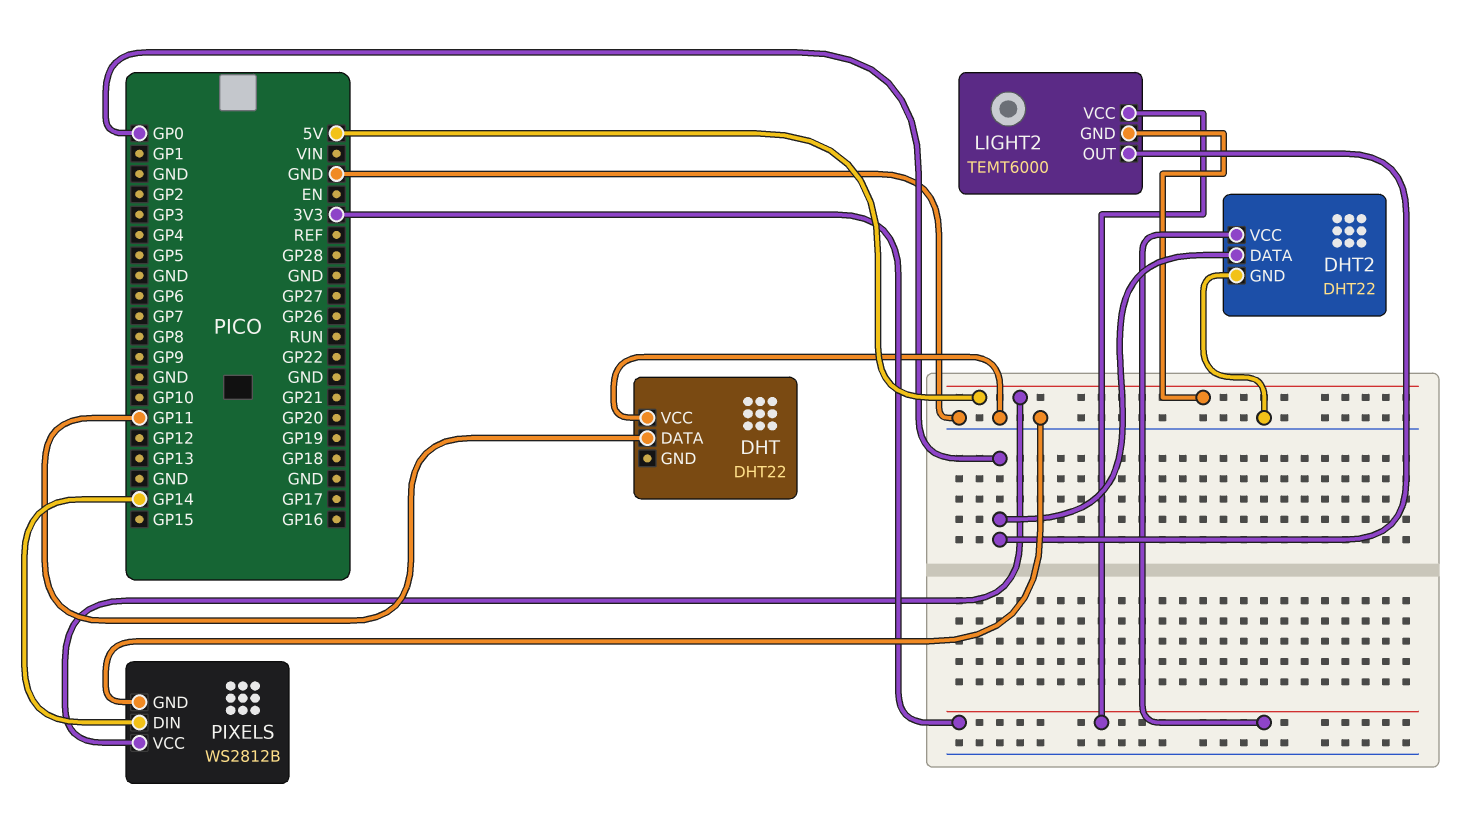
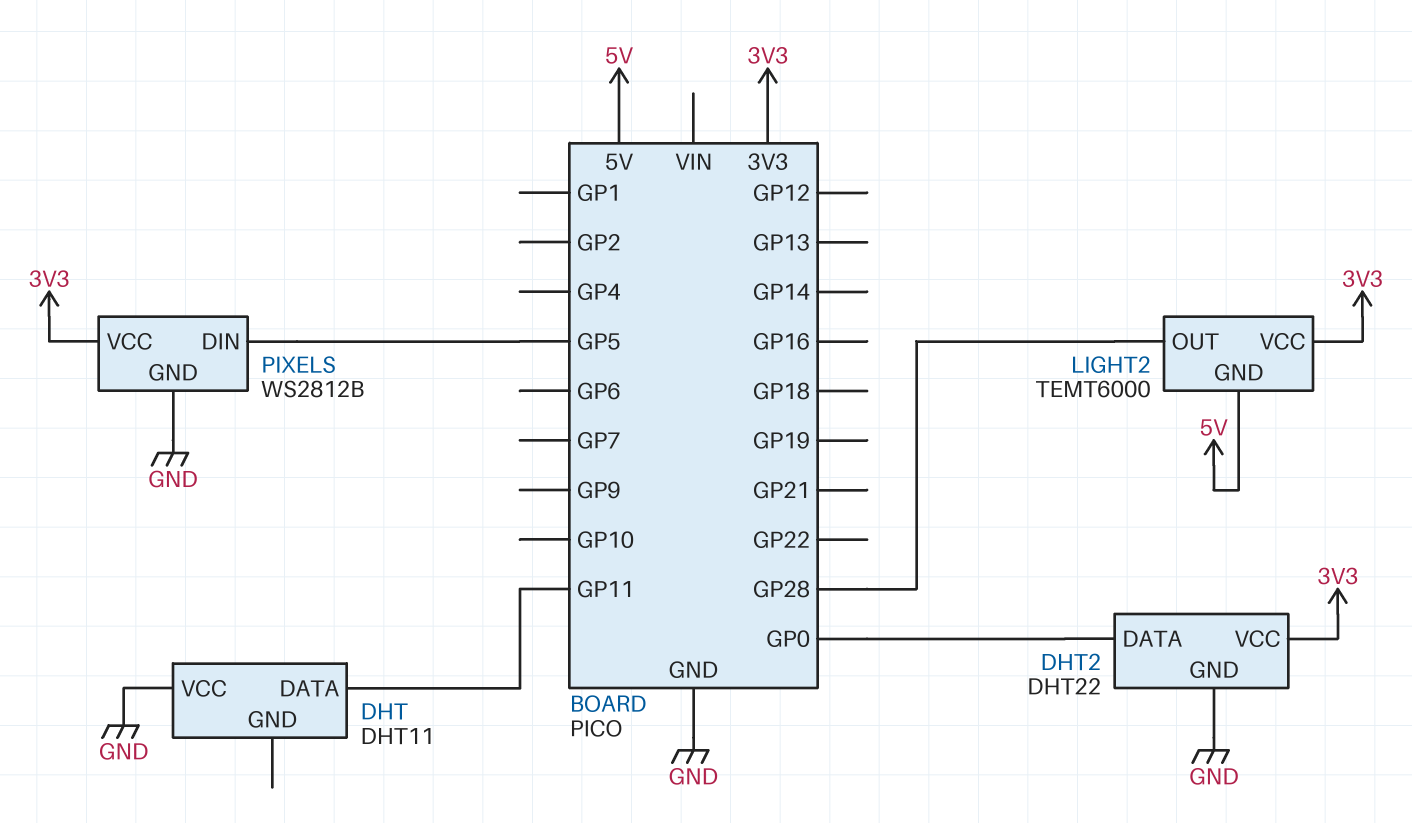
DHT: DHT22 -> DHT11
LIGHT2 pin OUT: GP0 -> GP28
PIXELS pin DIN: GP14 -> GP5
PIXELS pin VCC: 5V -> 3V3

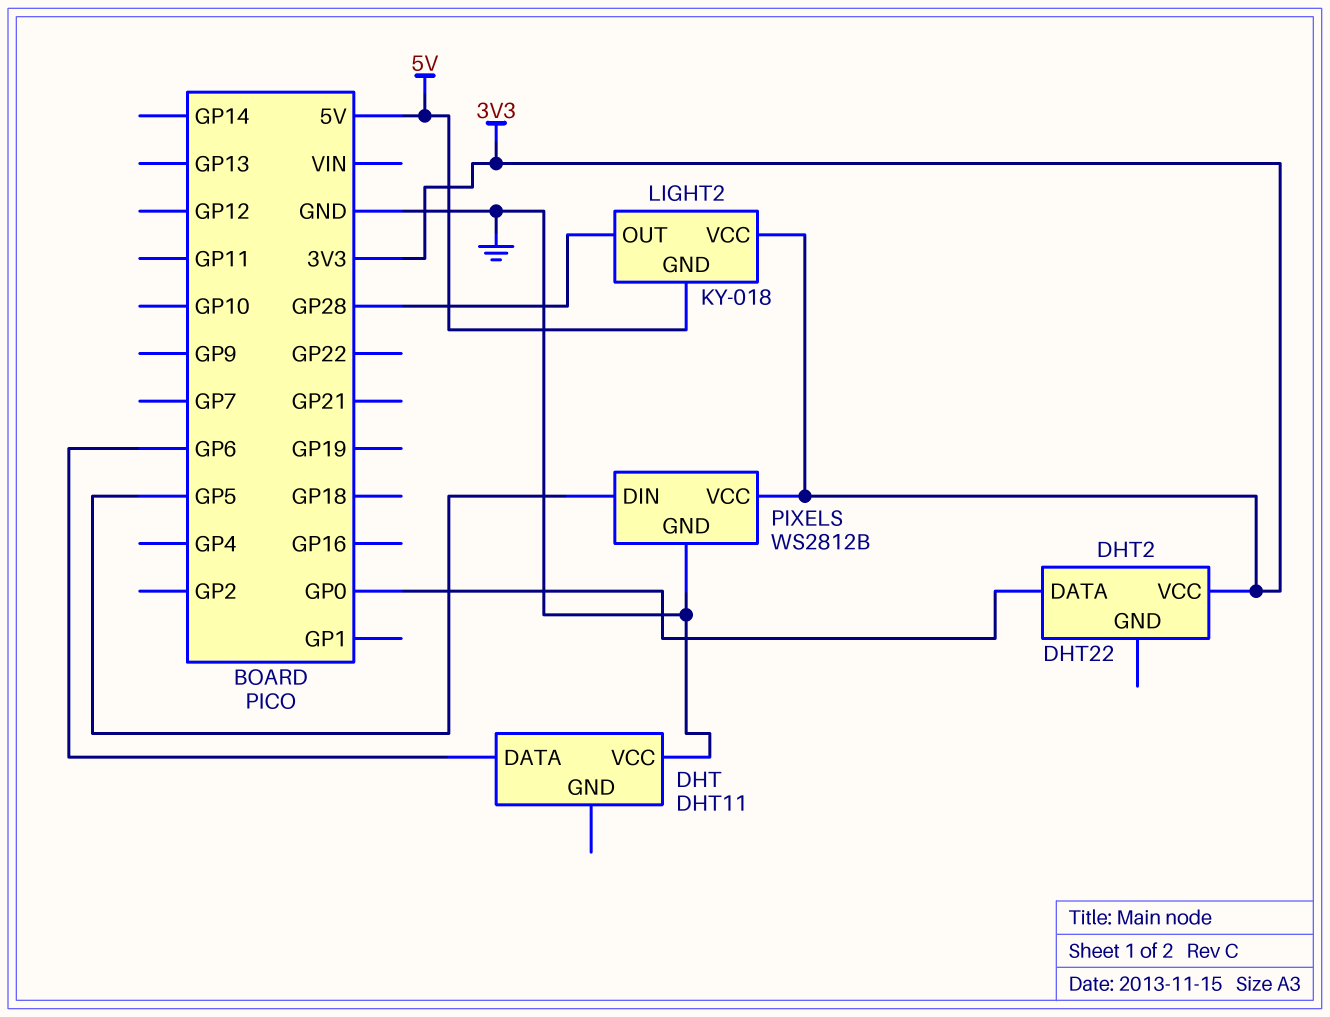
DHT pin DATA: GP11 -> GP6
DHT2 pin GND: GND -> none
LIGHT2: TEMT6000 -> KY-018

